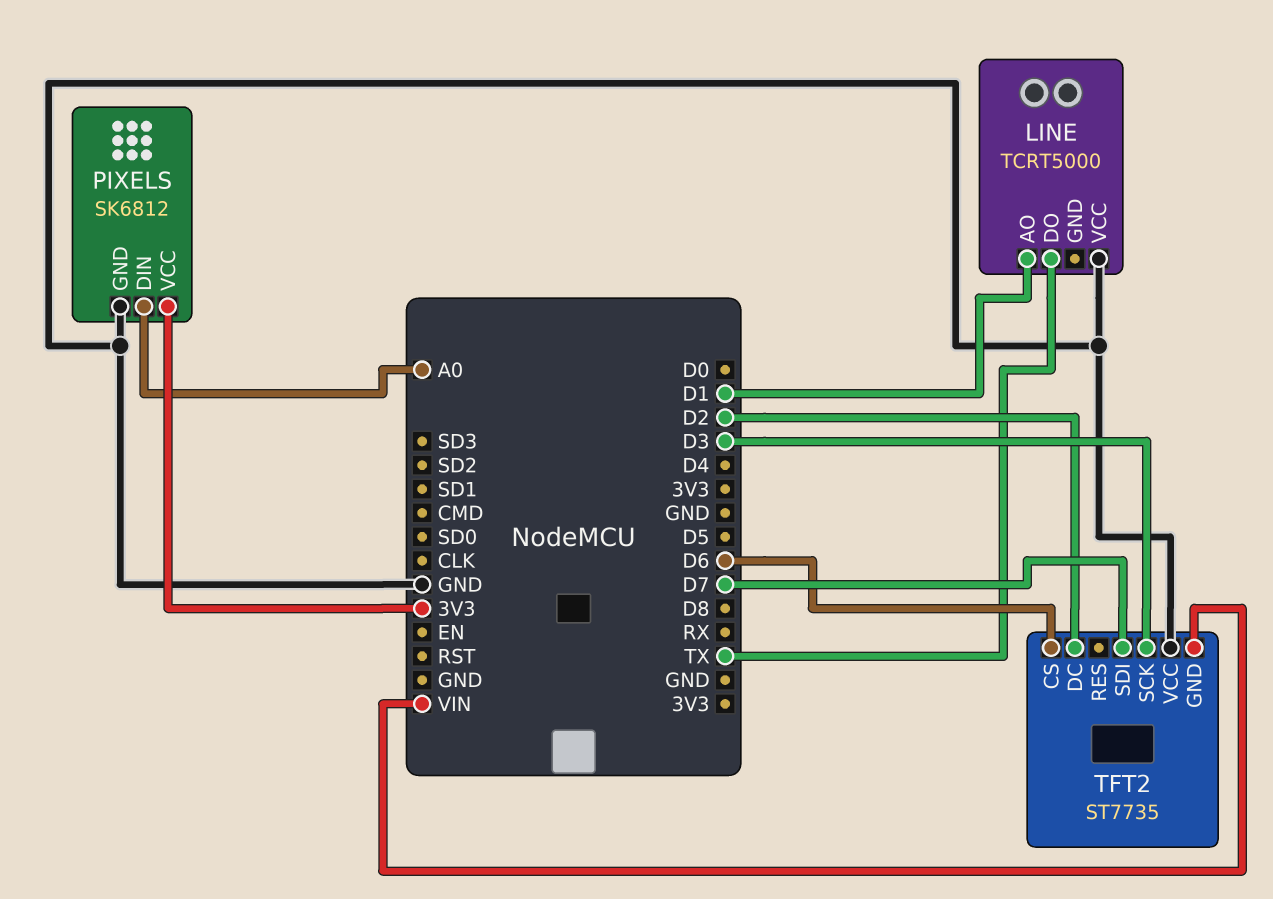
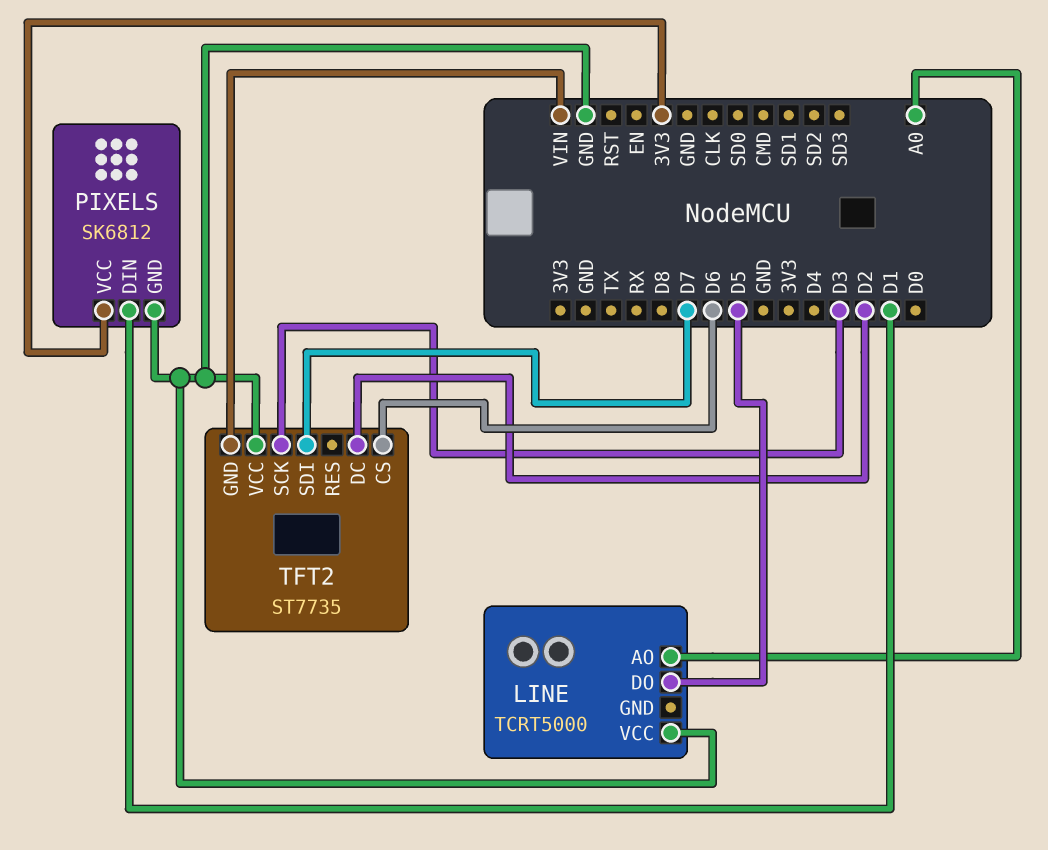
LINE pin AO: D1 -> A0
LINE pin DO: TX -> D5
PIXELS pin DIN: A0 -> D1

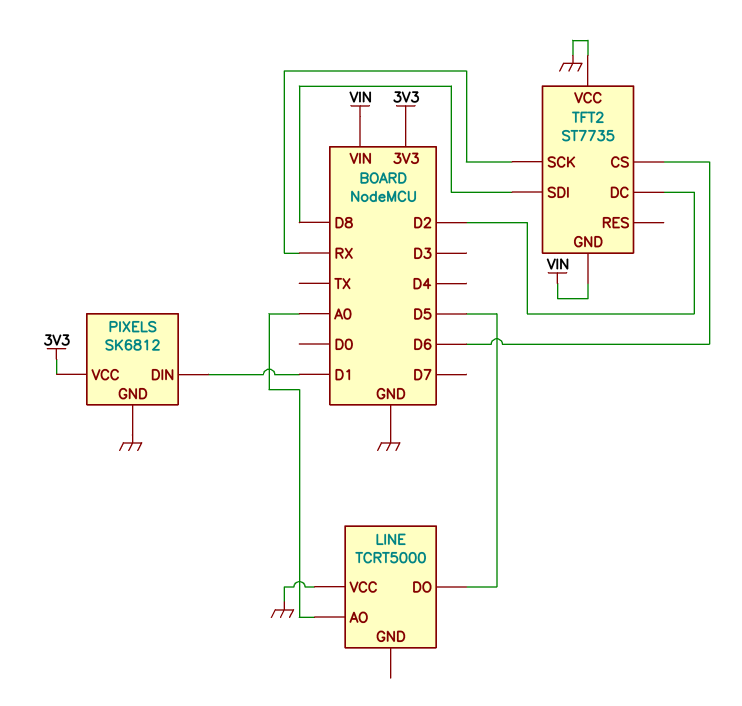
TFT2 pin SCK: D3 -> RX
TFT2 pin SDI: D7 -> D8

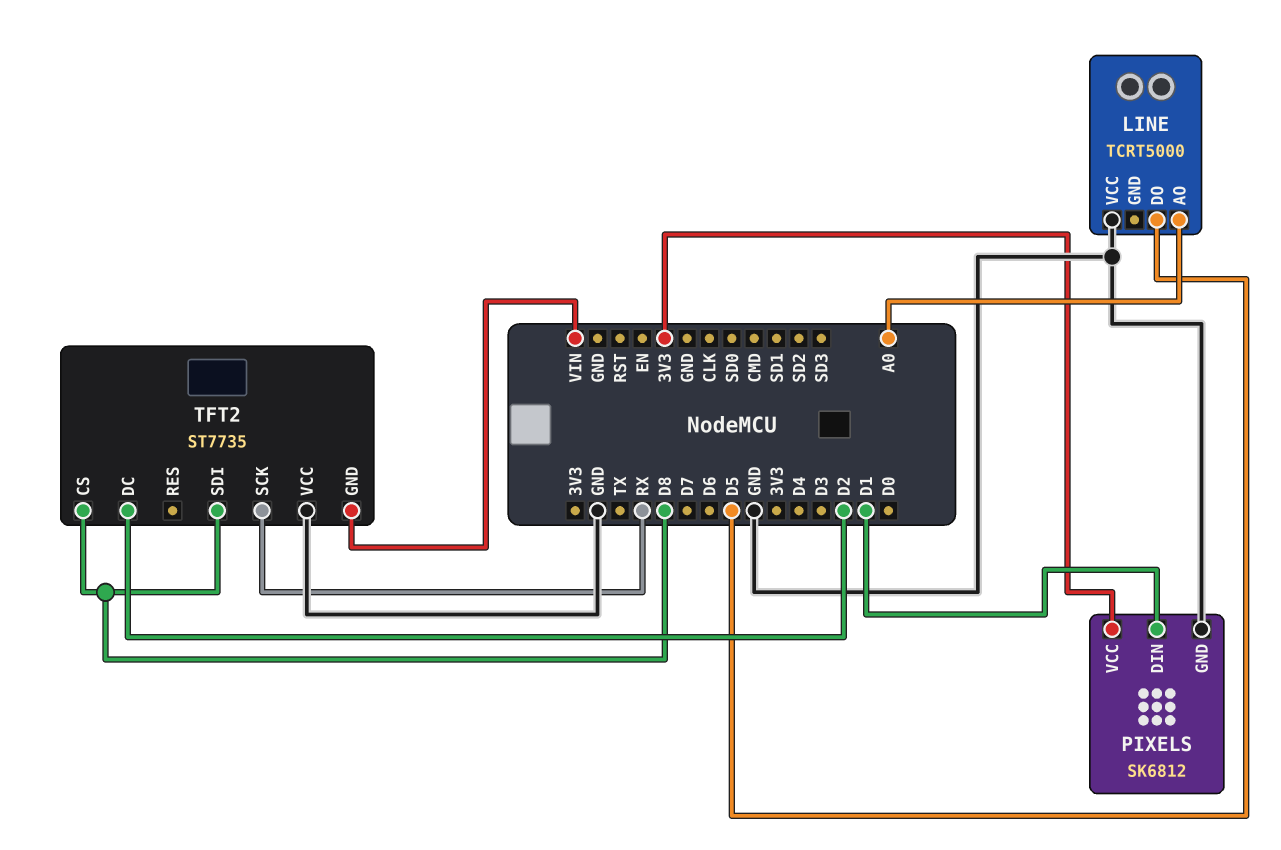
TFT2 pin CS: D6 -> D8

